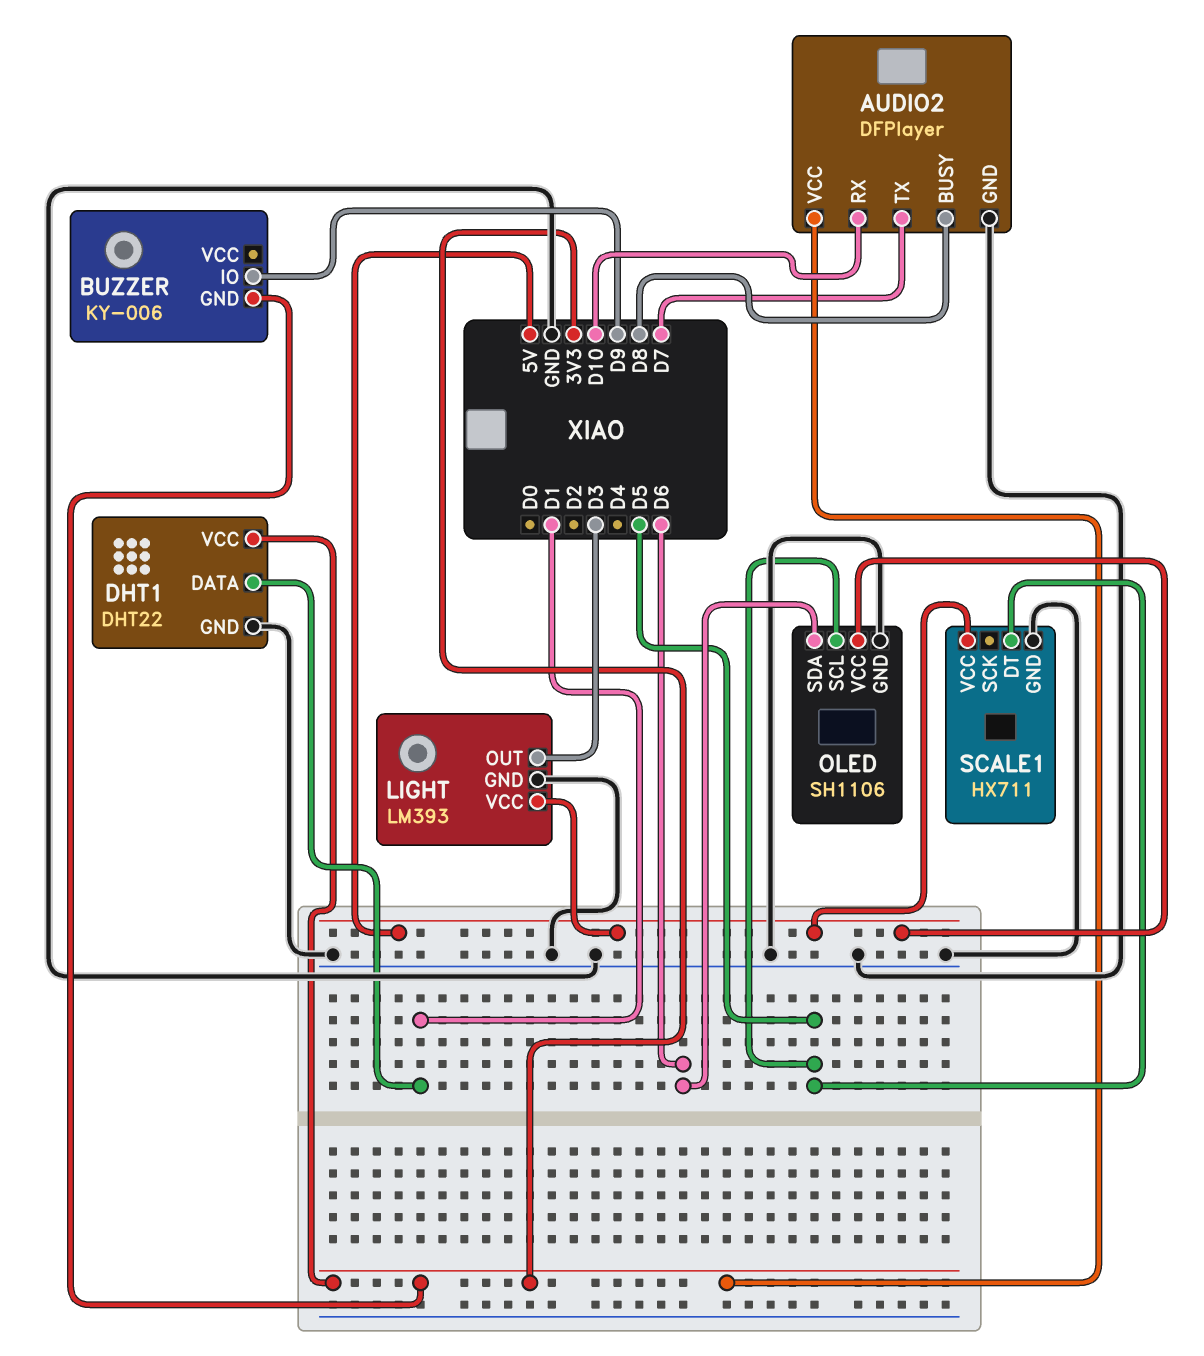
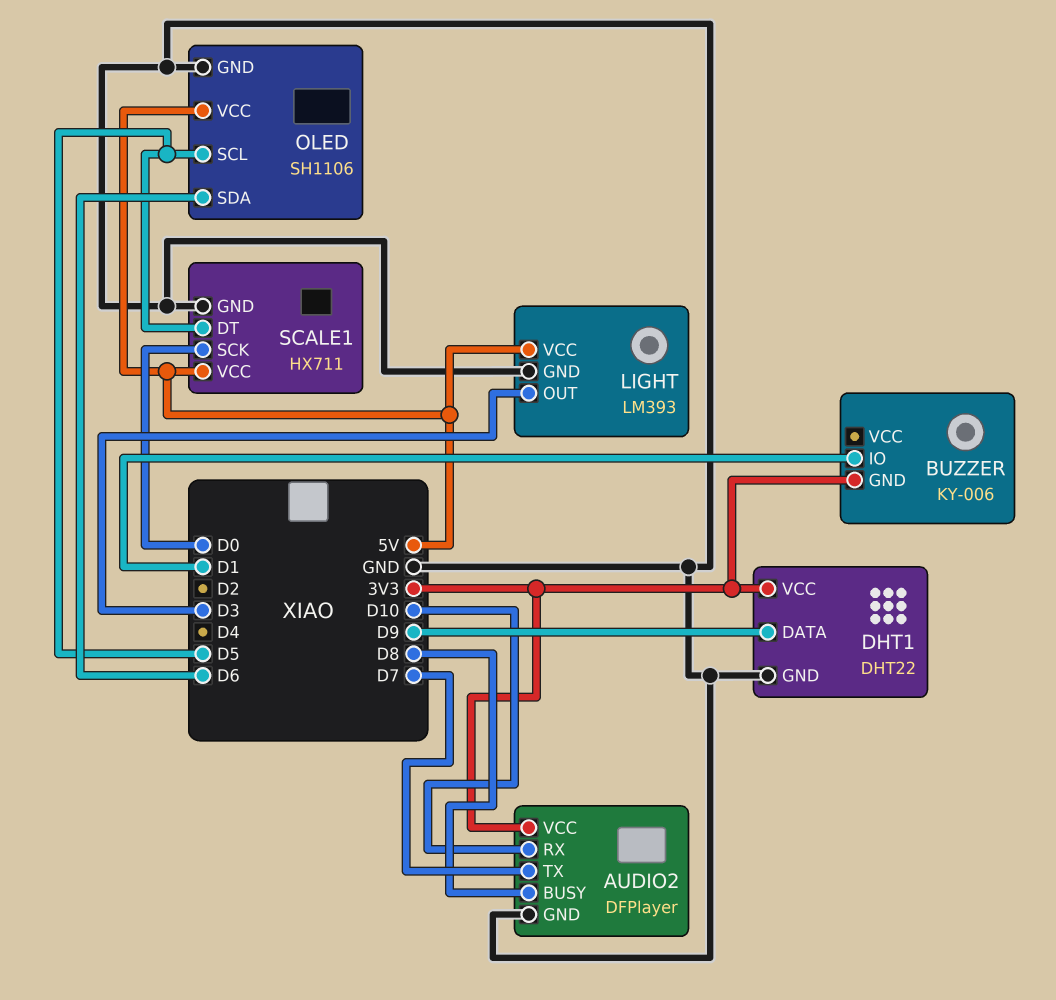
BUZZER pin IO: D9 -> D1
DHT1 pin DATA: D1 -> D9
SCALE1 pin SCK: none -> D0

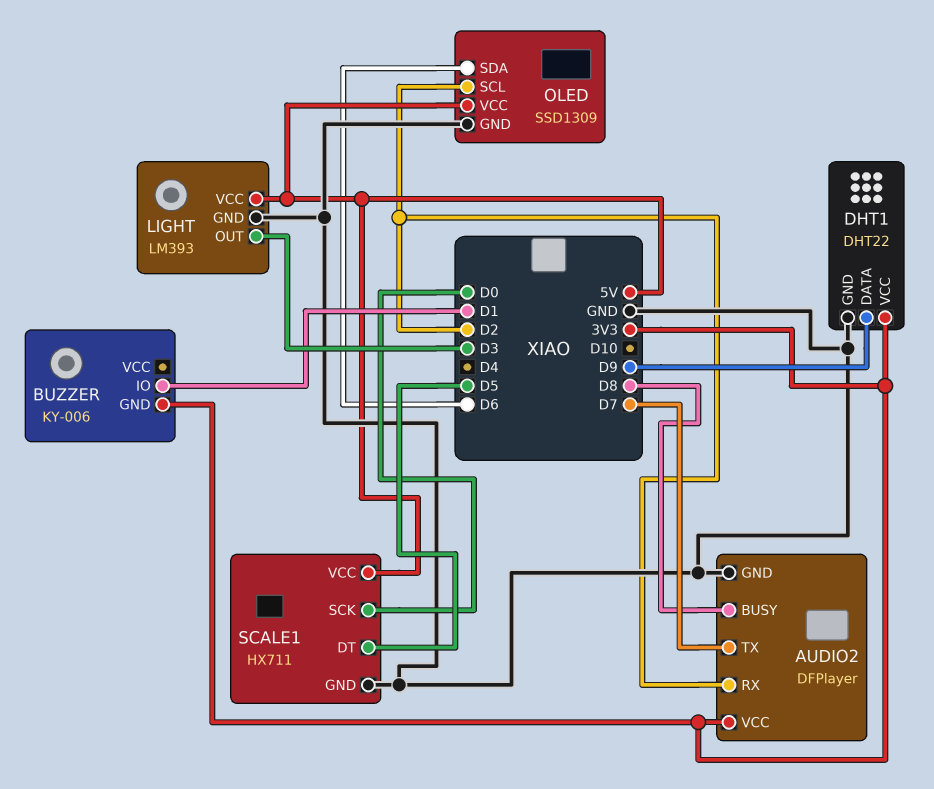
AUDIO2 pin RX: D10 -> D2
OLED: SH1106 -> SSD1309
OLED pin SCL: D5 -> D2

